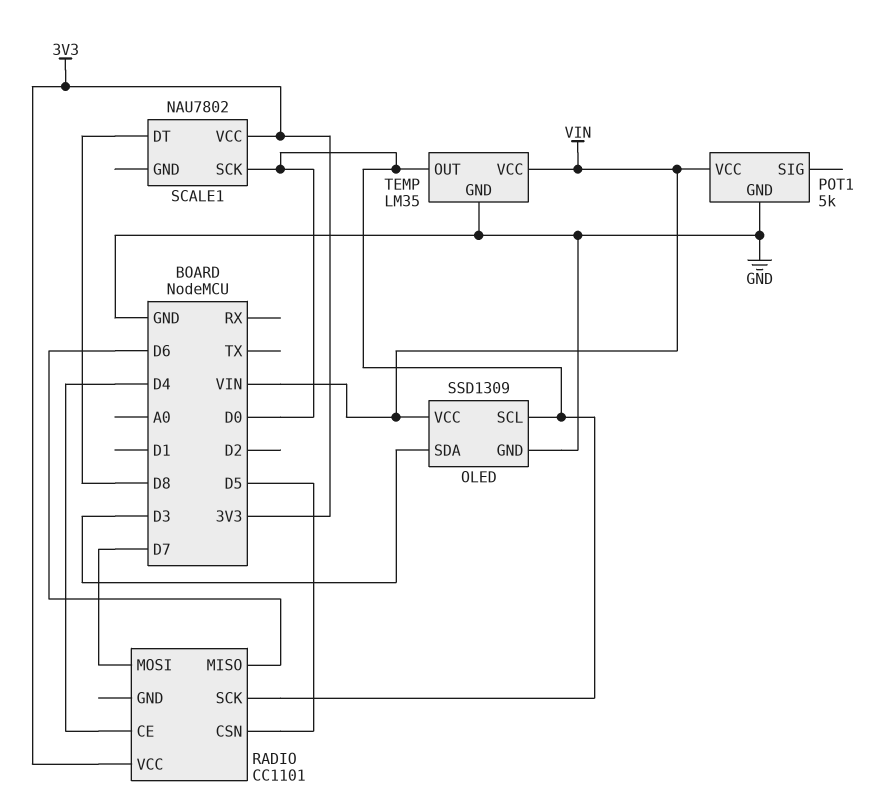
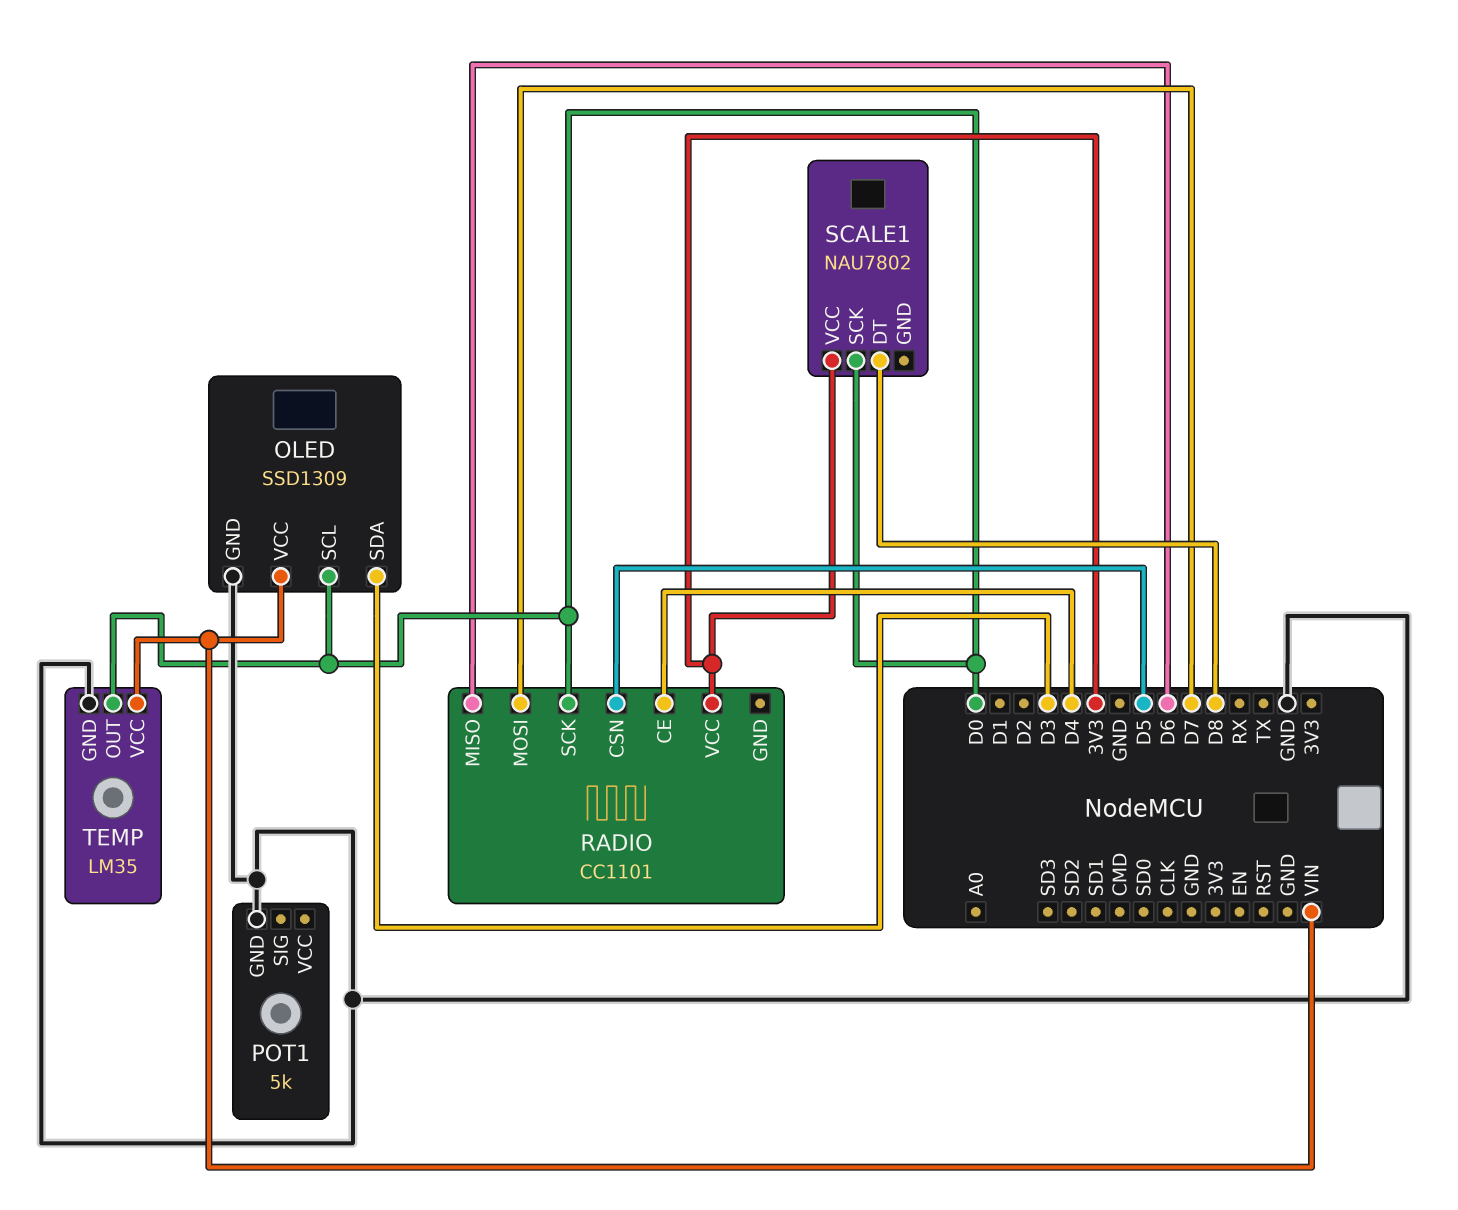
POT1 pin VCC: VIN -> none

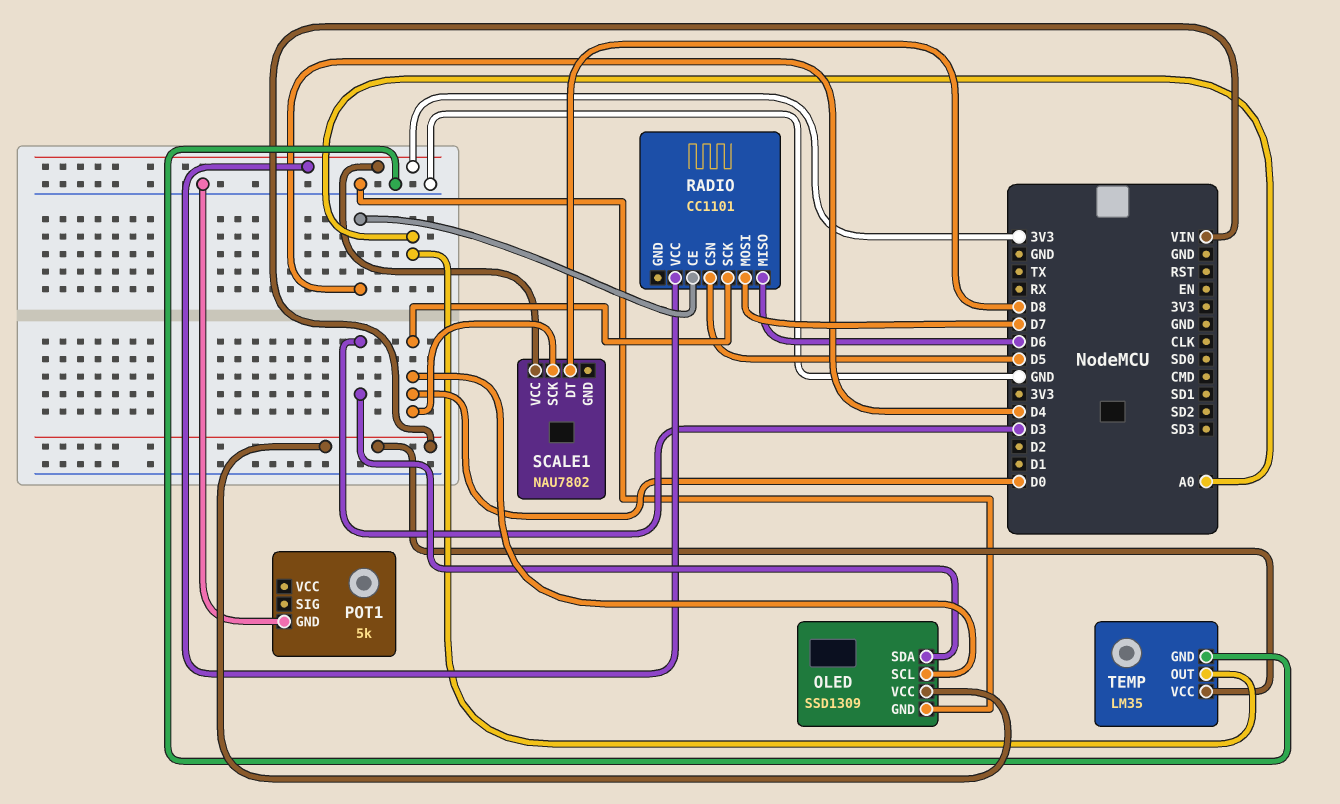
TEMP pin OUT: D0 -> A0

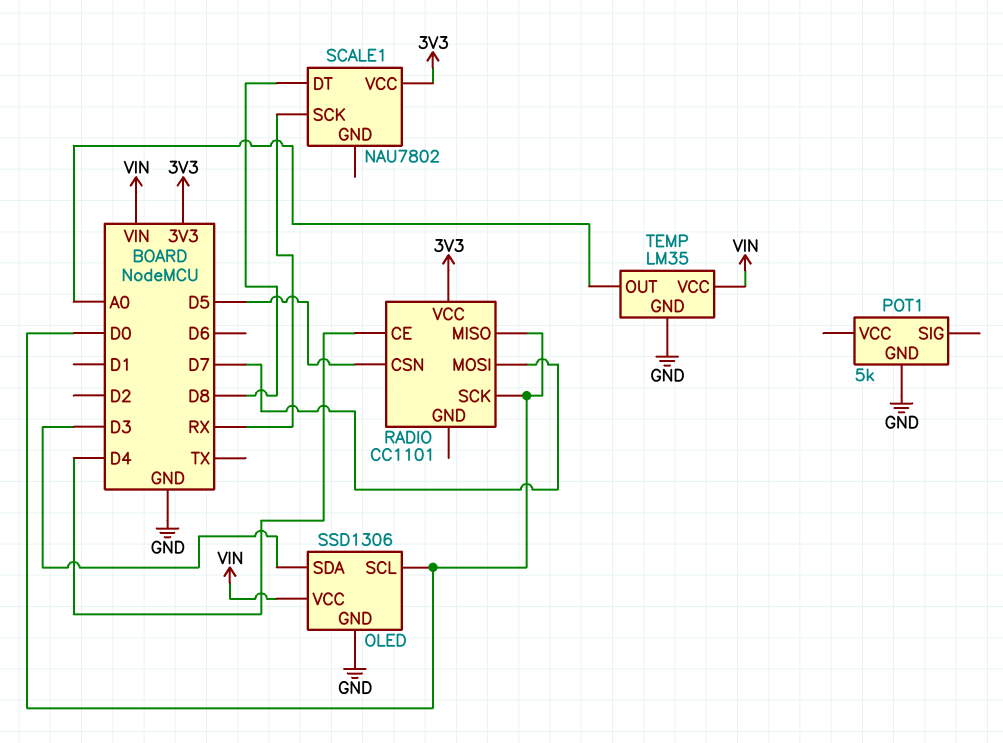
OLED: SSD1309 -> SSD1306
RADIO pin MISO: D6 -> D0
SCALE1 pin SCK: D0 -> RX

